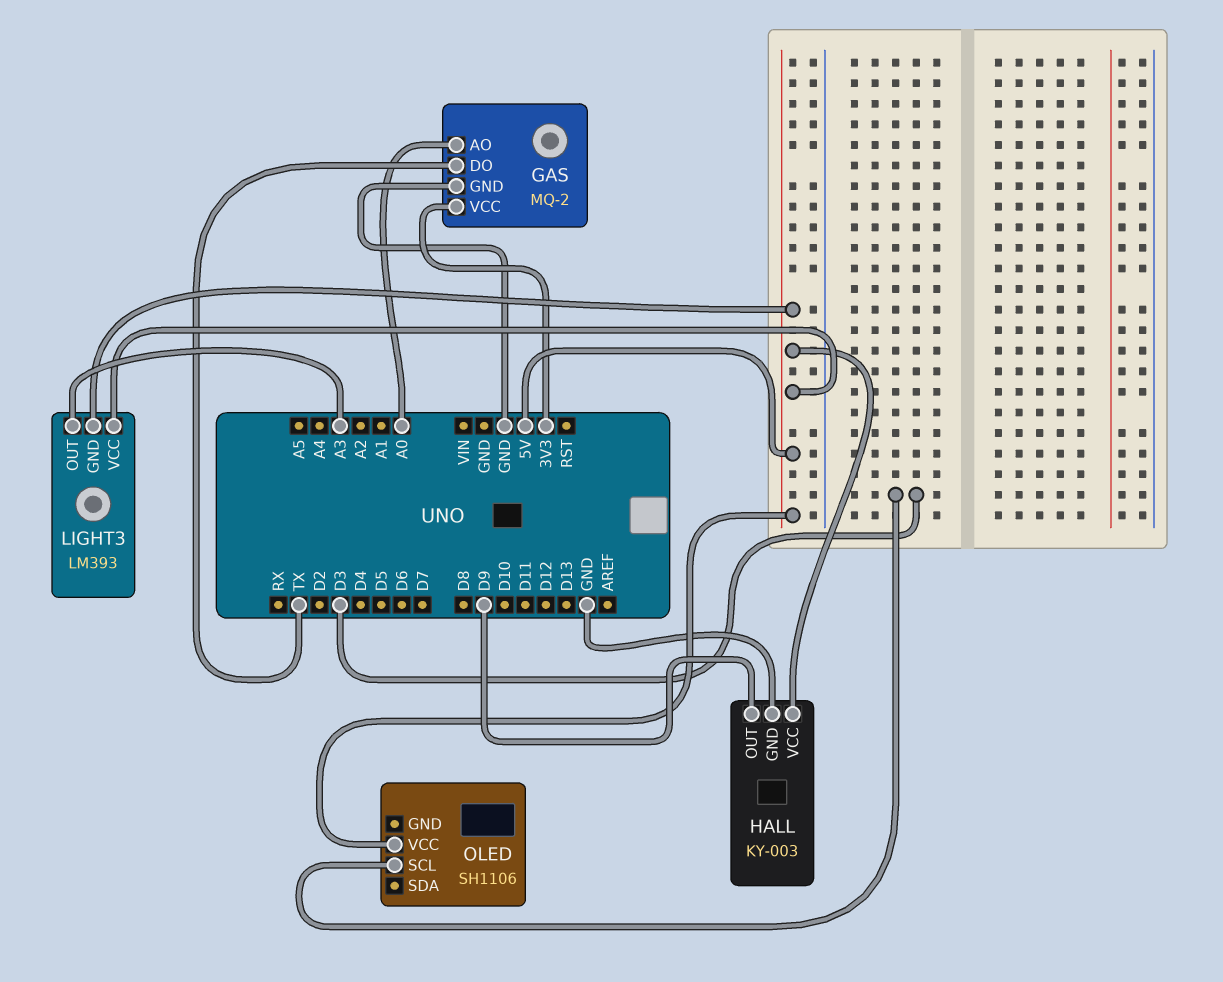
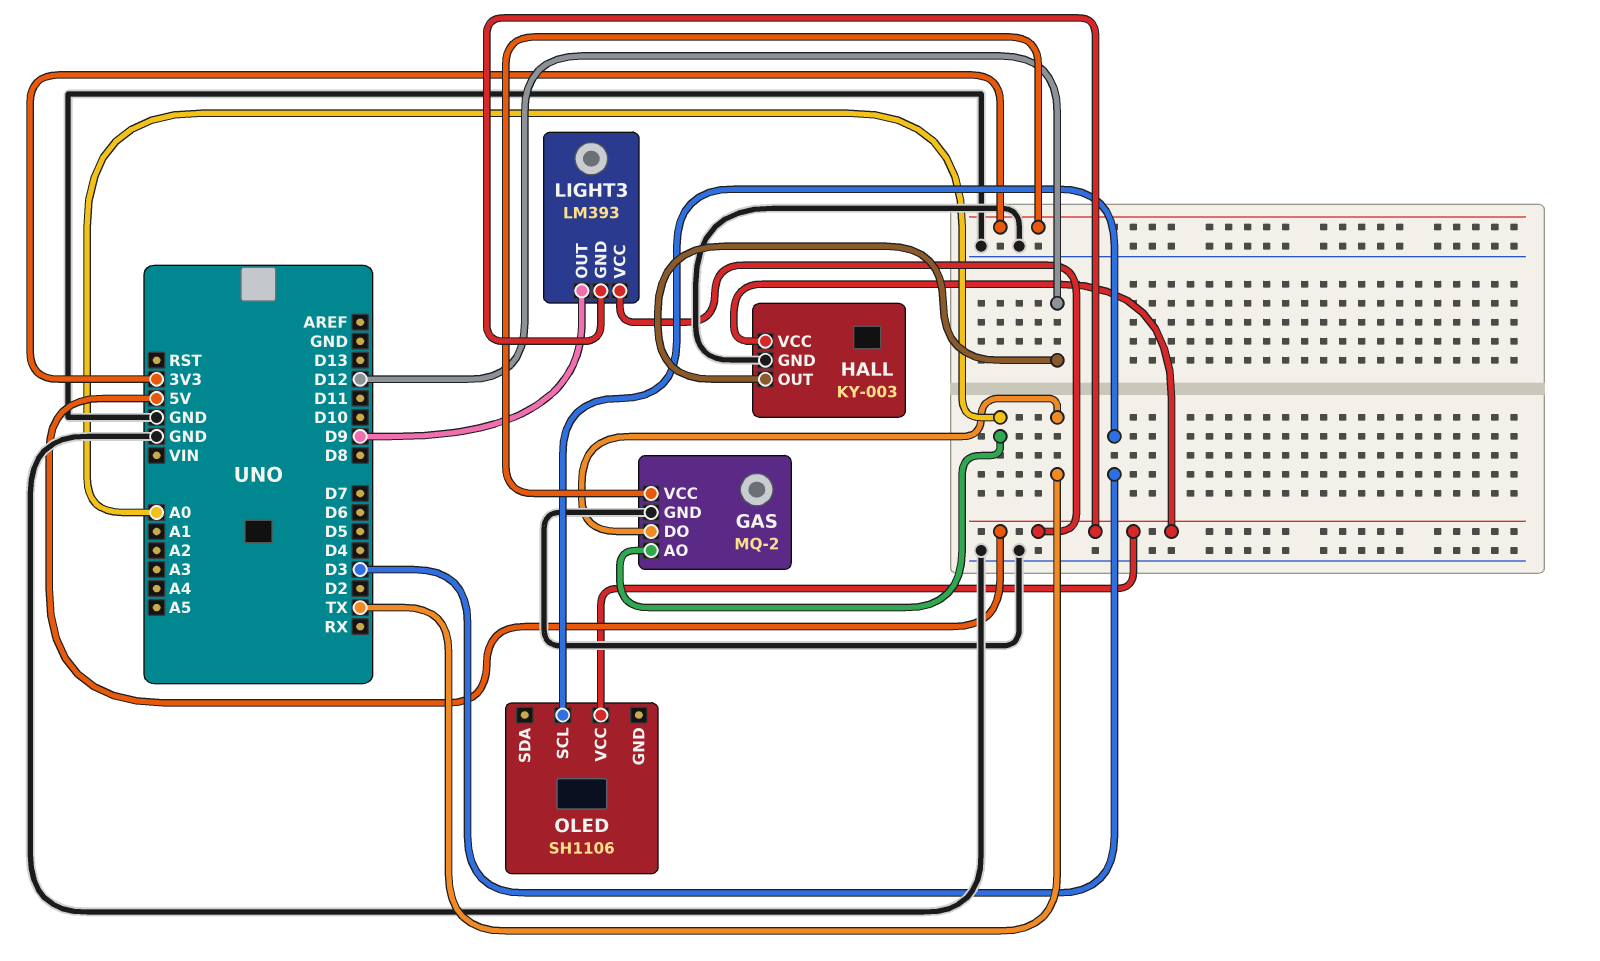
HALL pin OUT: D9 -> D12
LIGHT3 pin OUT: A3 -> D9

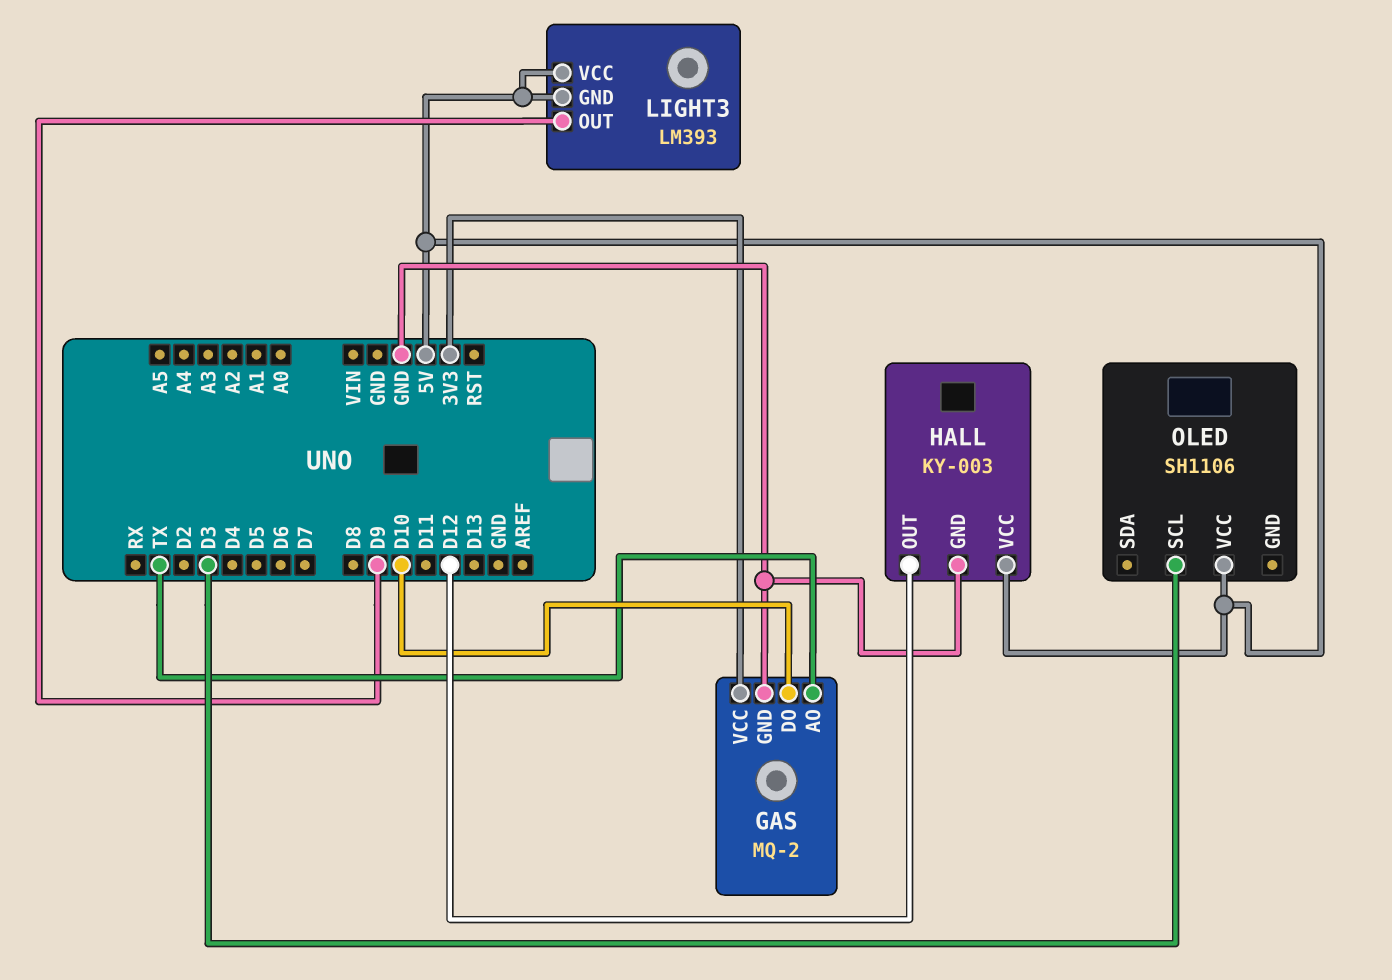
GAS pin AO: A0 -> TX
GAS pin DO: TX -> D10

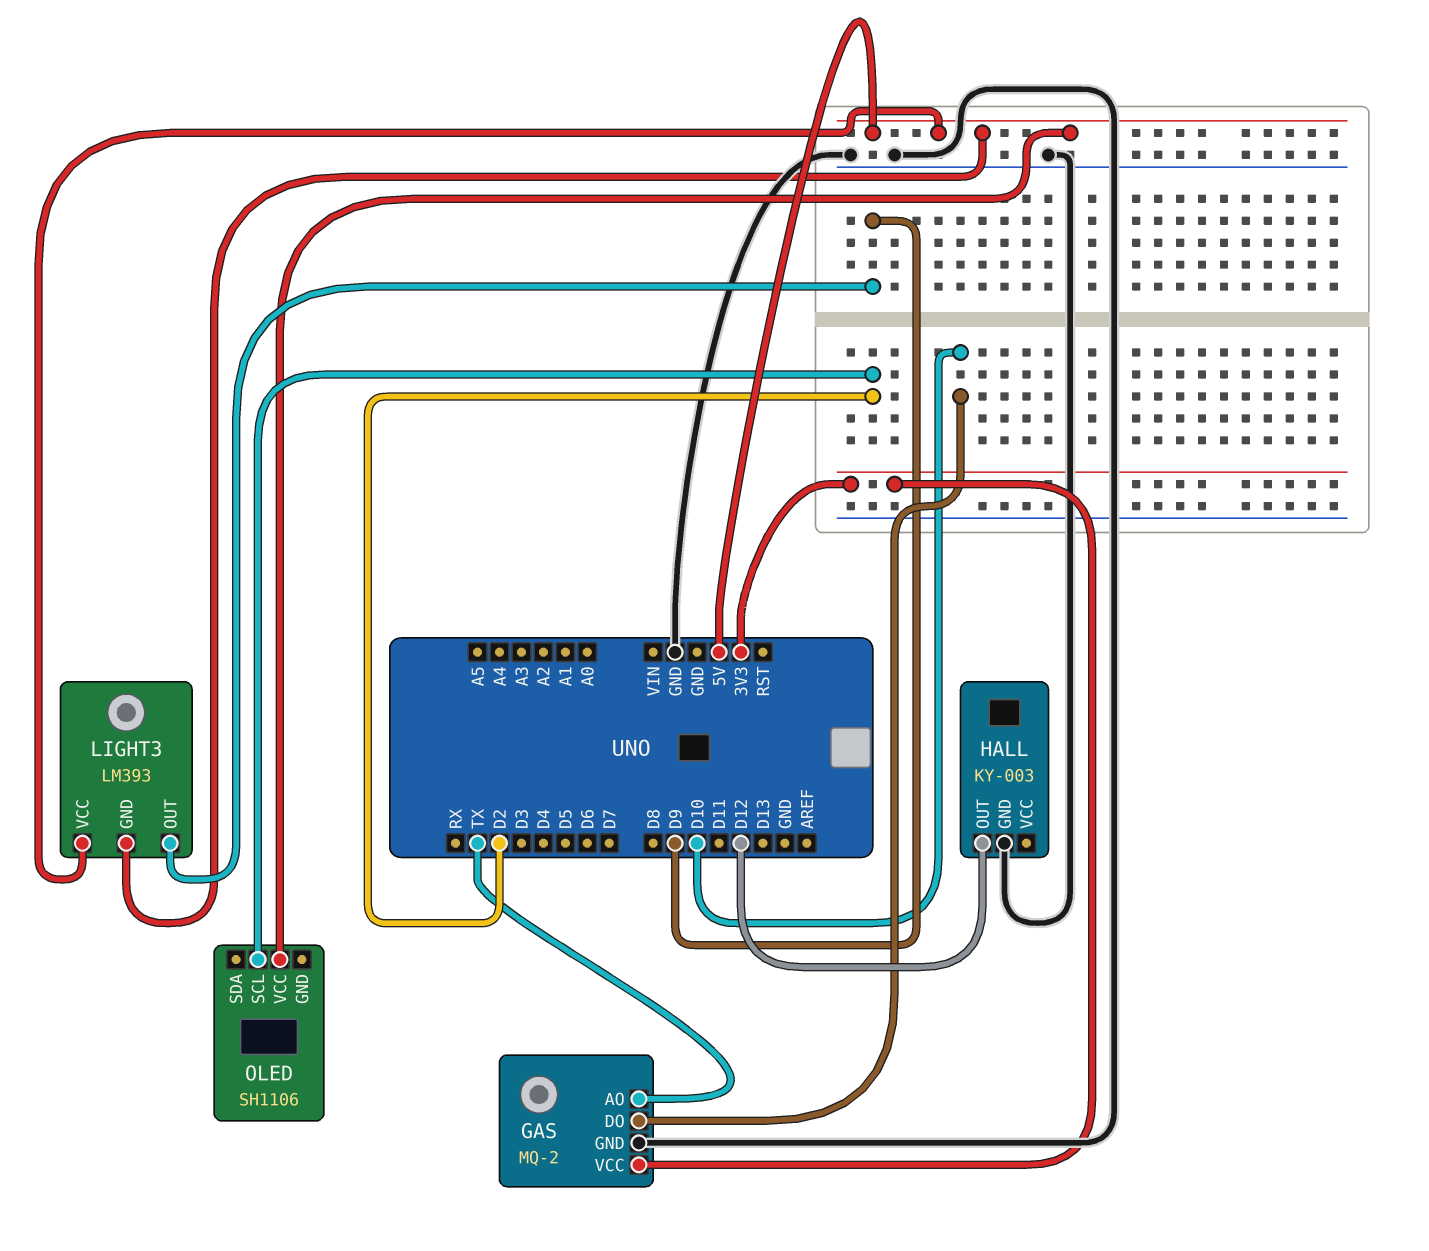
HALL pin VCC: 5V -> none
OLED pin SCL: D3 -> D2

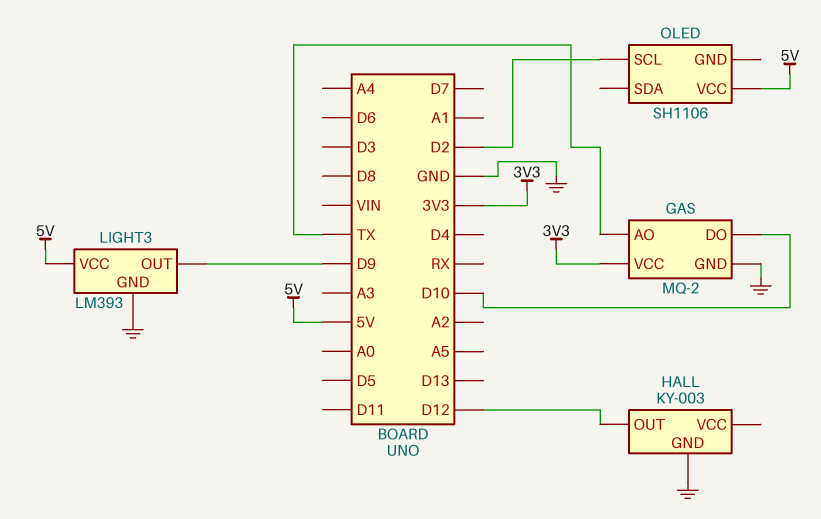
LIGHT3 pin GND: 5V -> GND

